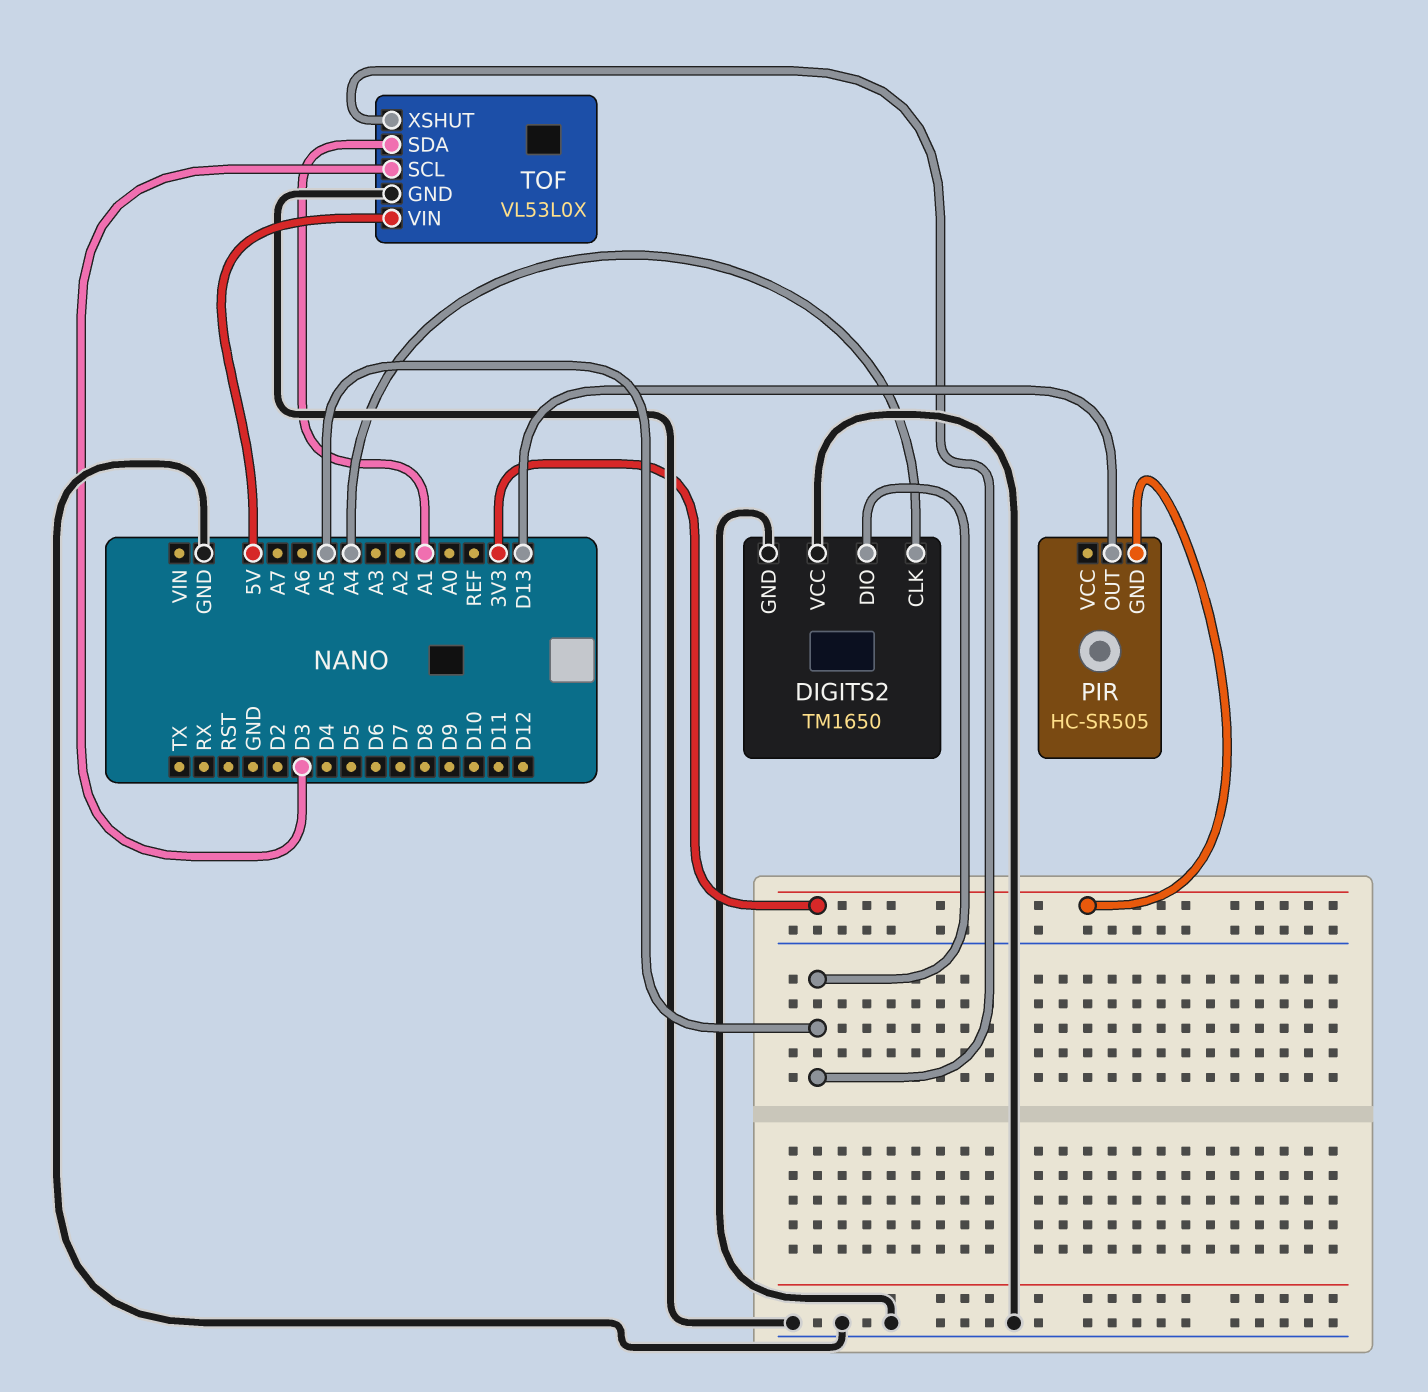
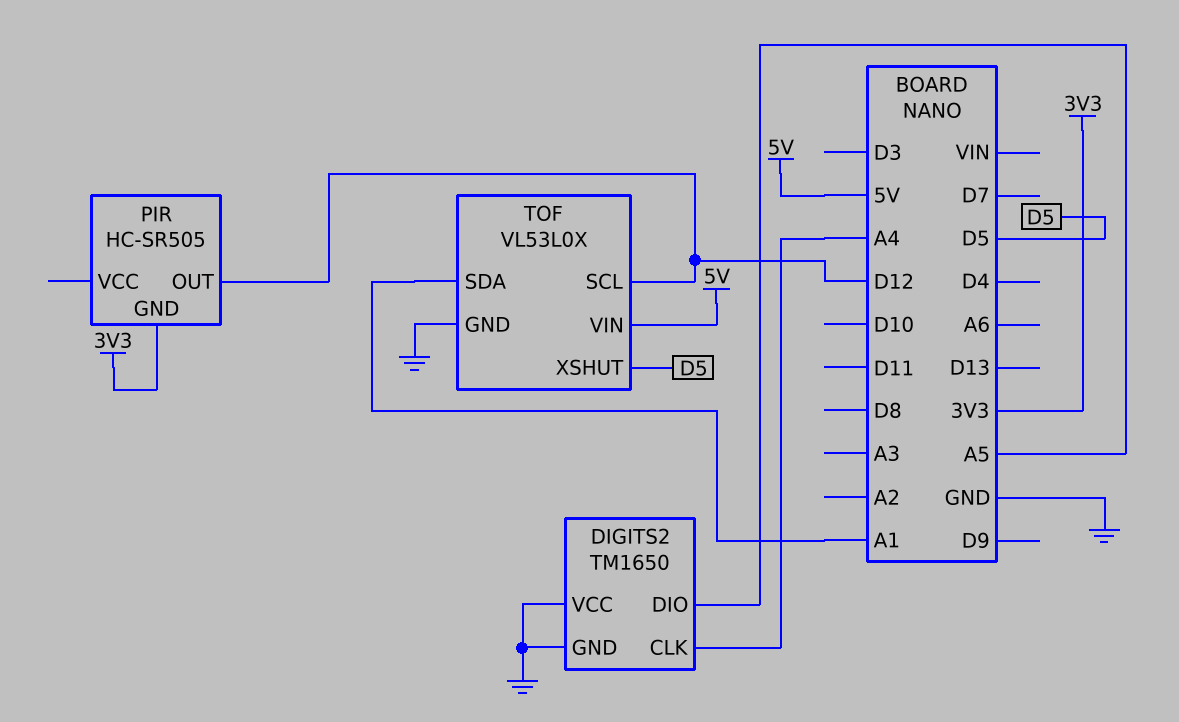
PIR pin OUT: D13 -> D12
TOF pin SCL: D3 -> D12
TOF pin XSHUT: A5 -> D5

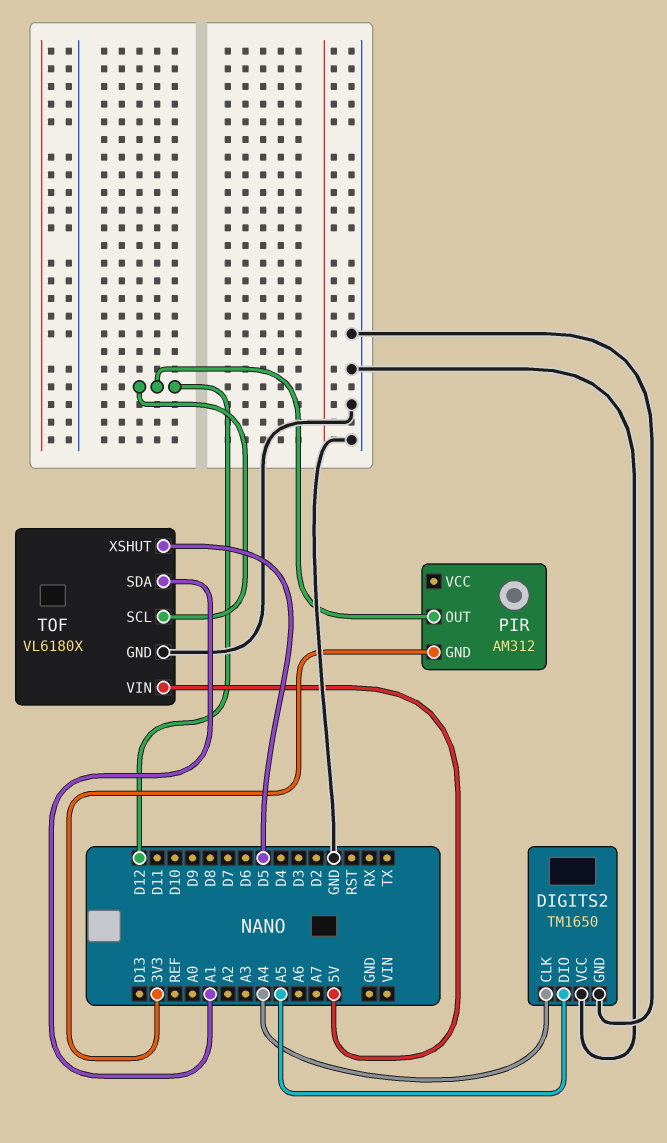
PIR: HC-SR505 -> AM312
TOF: VL53L0X -> VL6180X

